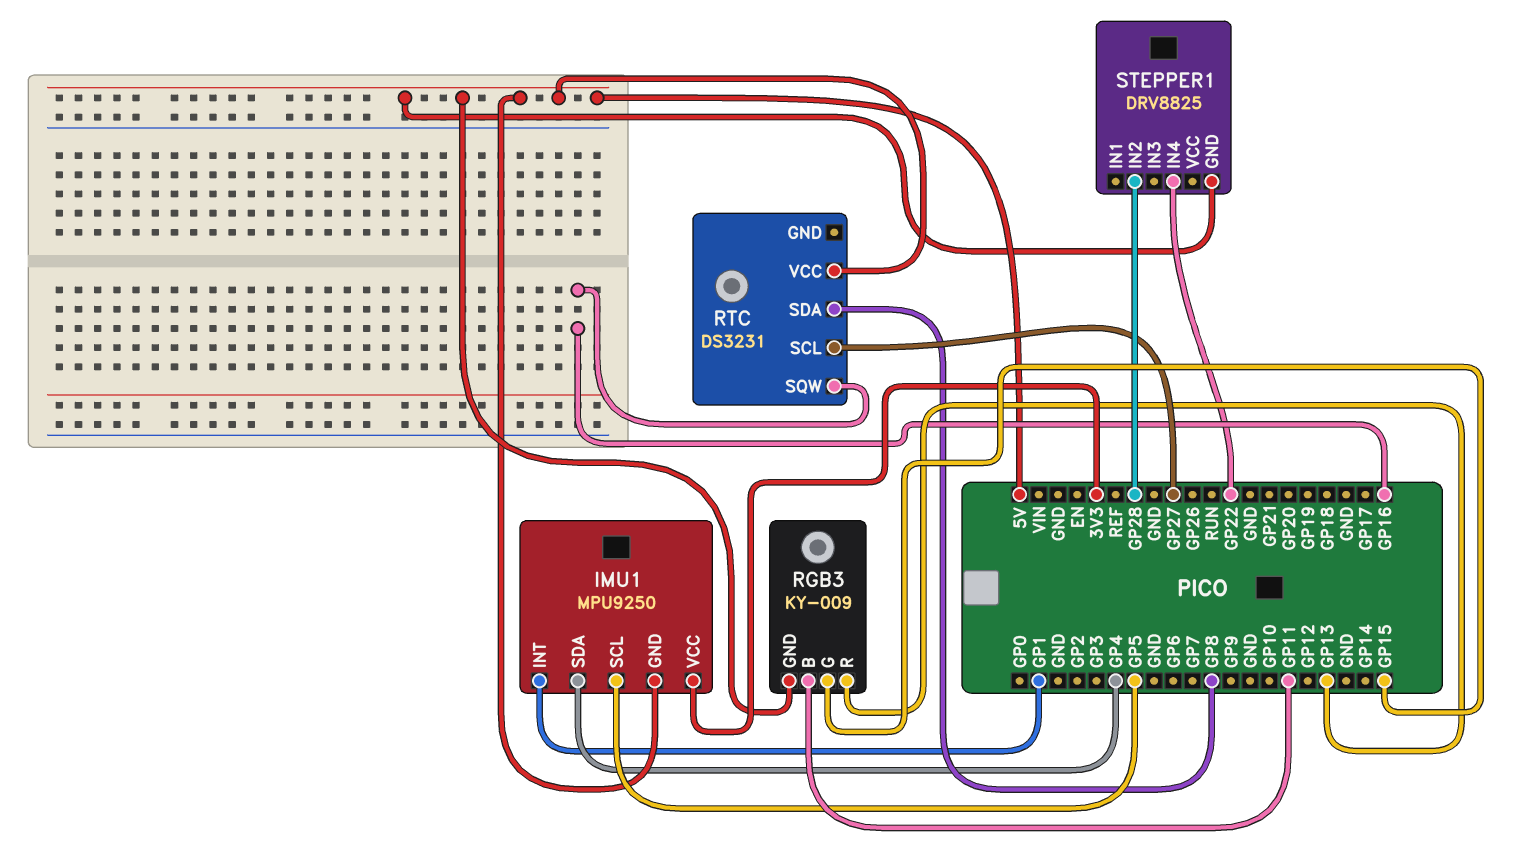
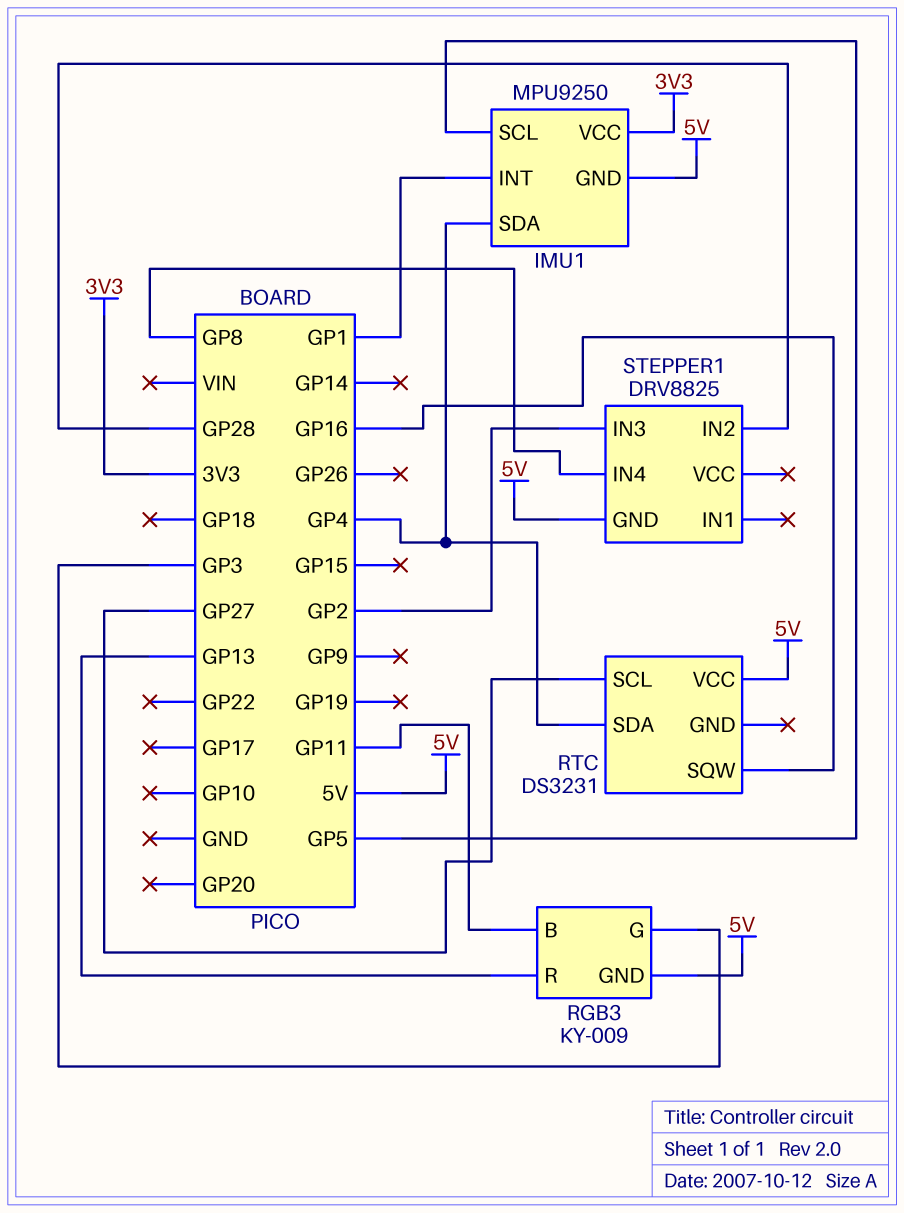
RGB3 pin G: GP15 -> GP3
RTC pin SDA: GP8 -> GP4
STEPPER1 pin IN3: none -> GP2
STEPPER1 pin IN4: GP22 -> GP8

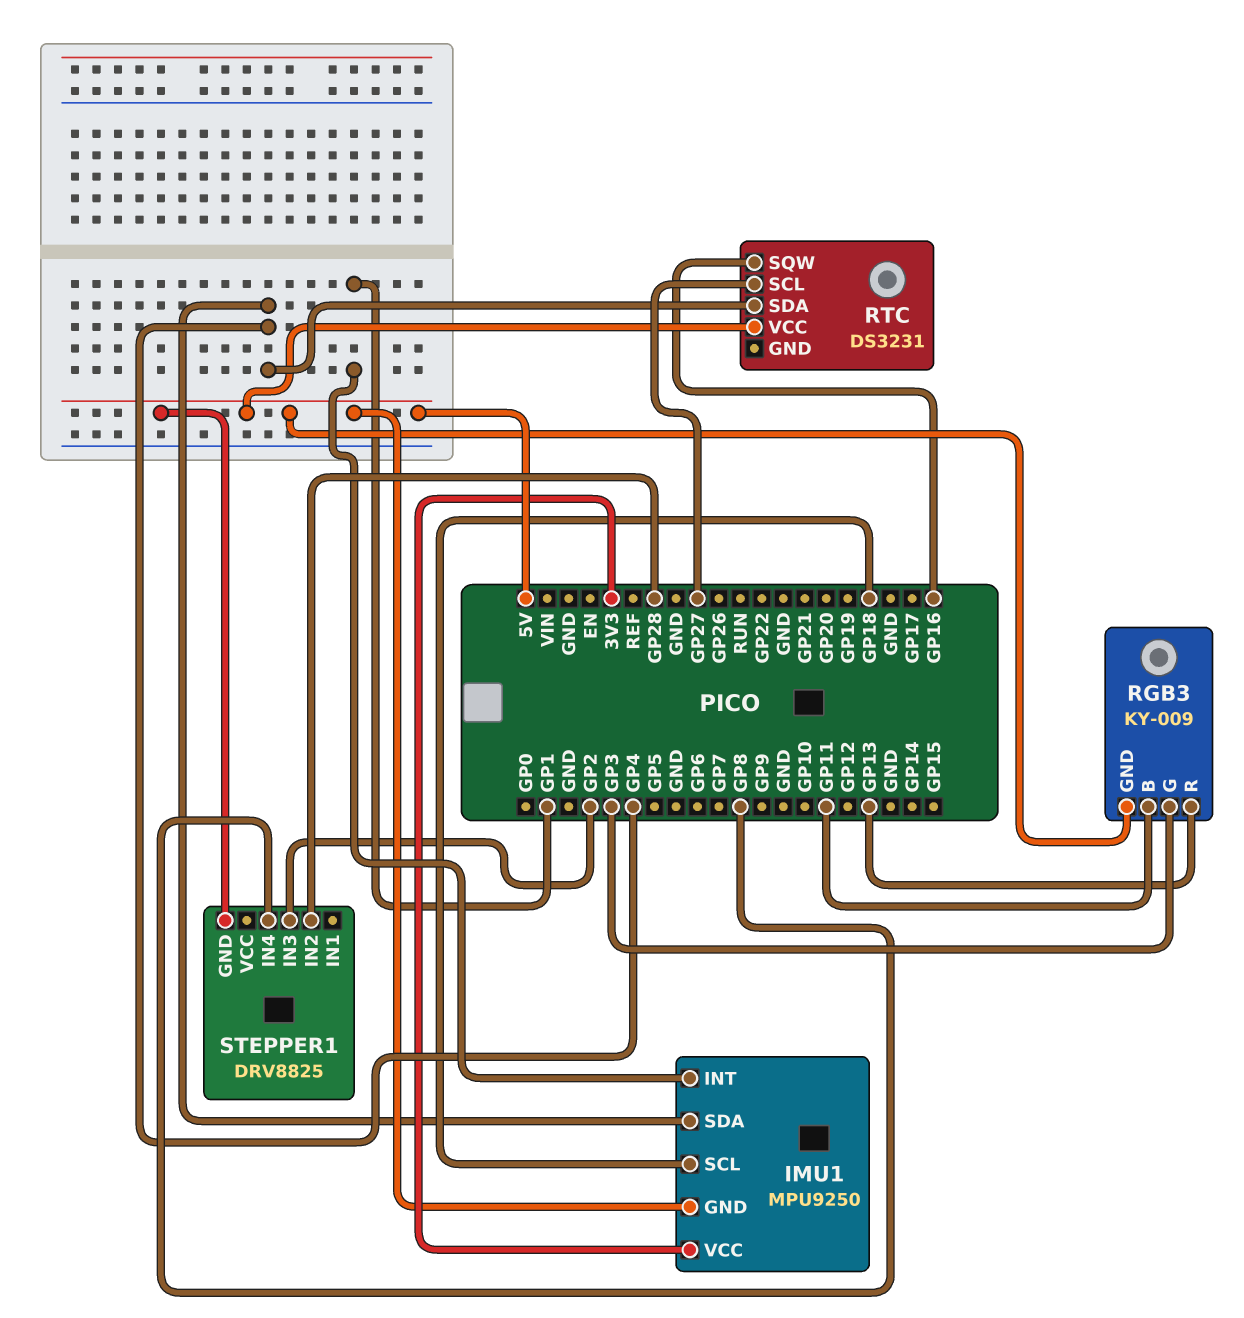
IMU1 pin SCL: GP5 -> GP18

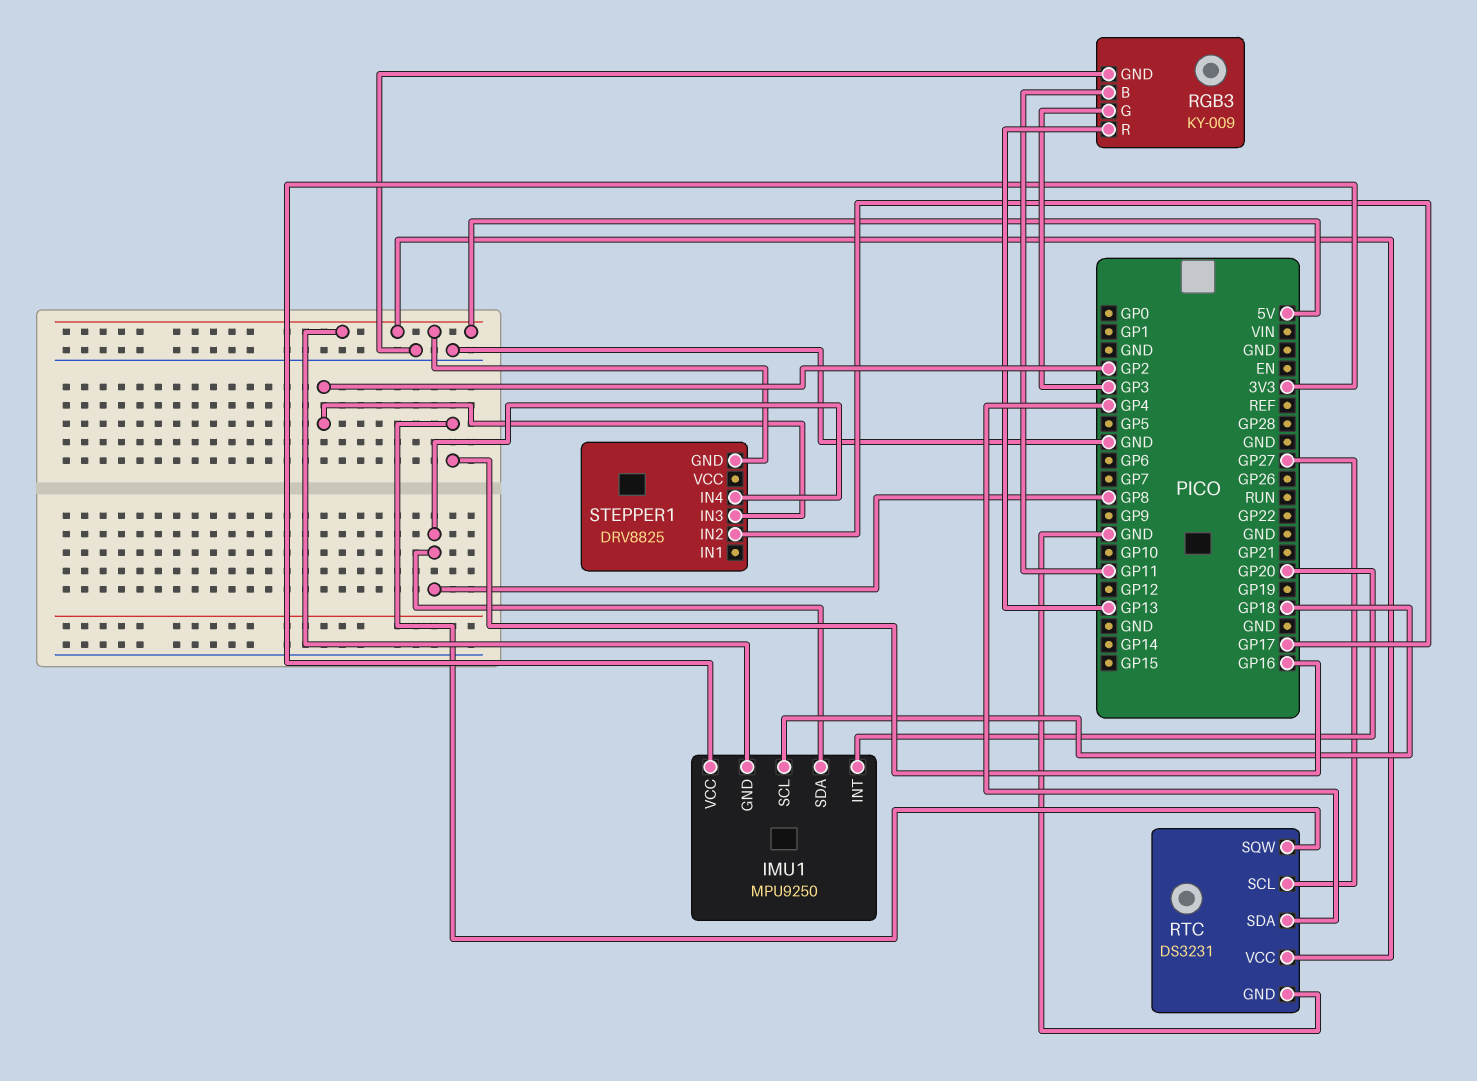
IMU1 pin INT: GP1 -> GP20
IMU1 pin SDA: GP4 -> GP8
RGB3 pin GND: 5V -> GND
RTC pin GND: none -> GND
STEPPER1 pin IN2: GP28 -> GP17

